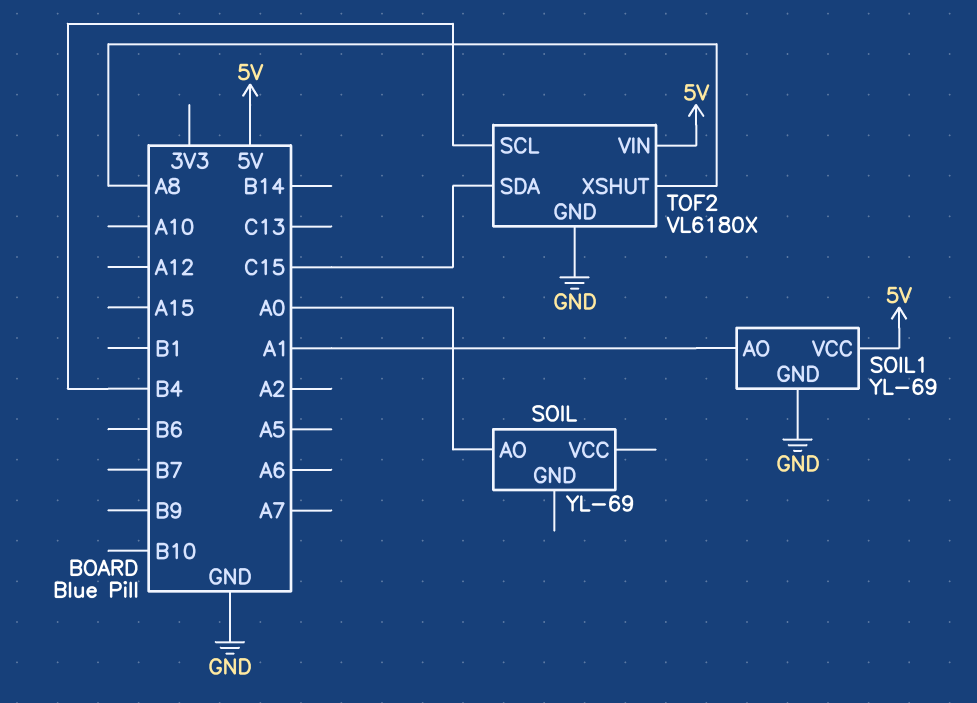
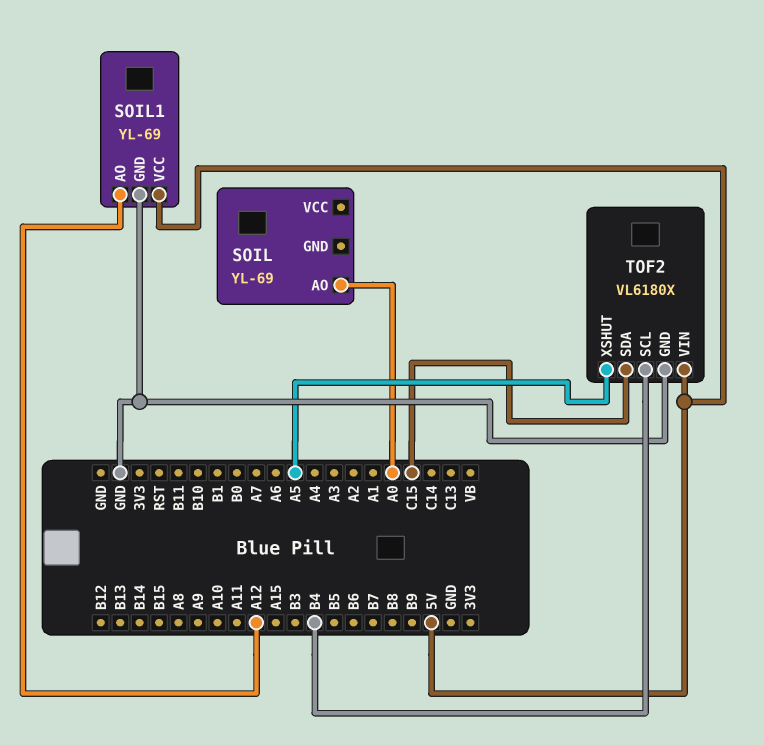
SOIL1 pin AO: A1 -> A12
TOF2 pin XSHUT: A8 -> A5

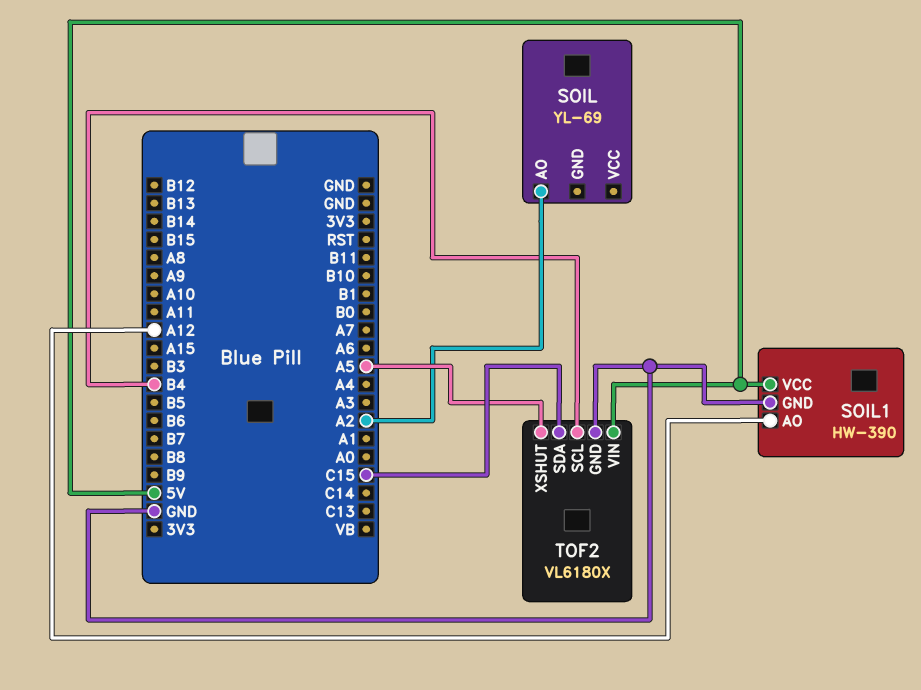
SOIL pin AO: A0 -> A2
SOIL1: YL-69 -> HW-390

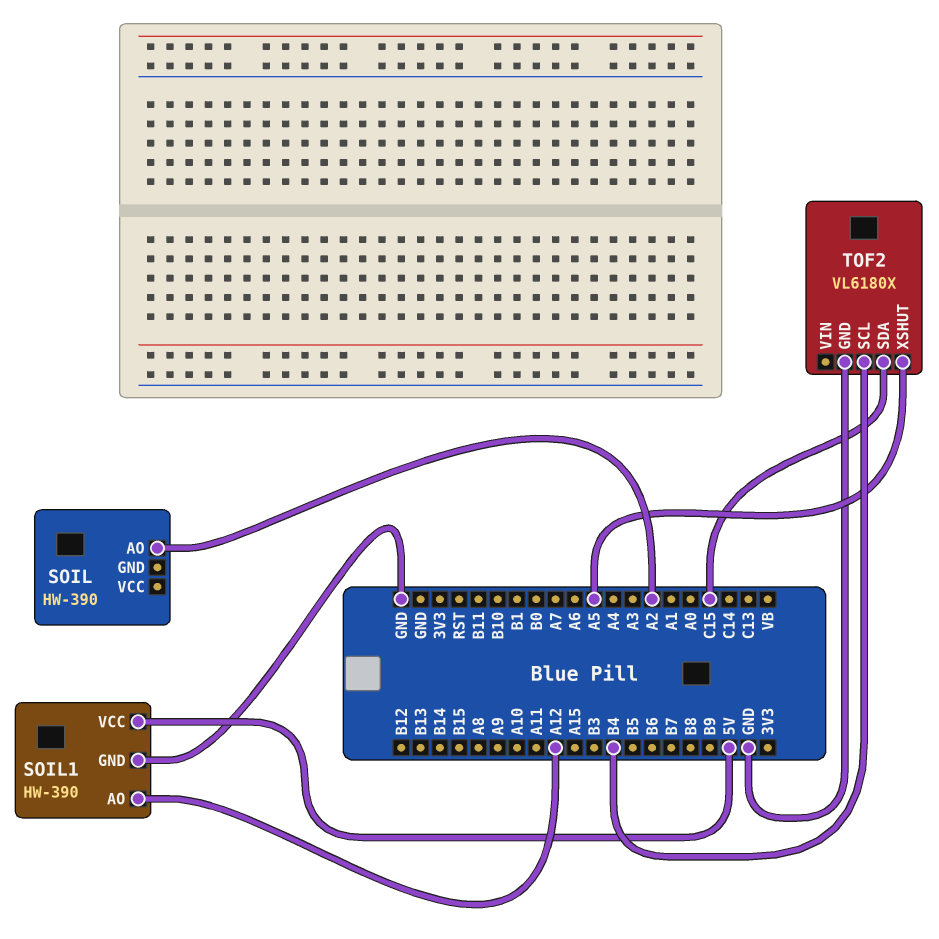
SOIL: YL-69 -> HW-390
TOF2 pin VIN: 5V -> none

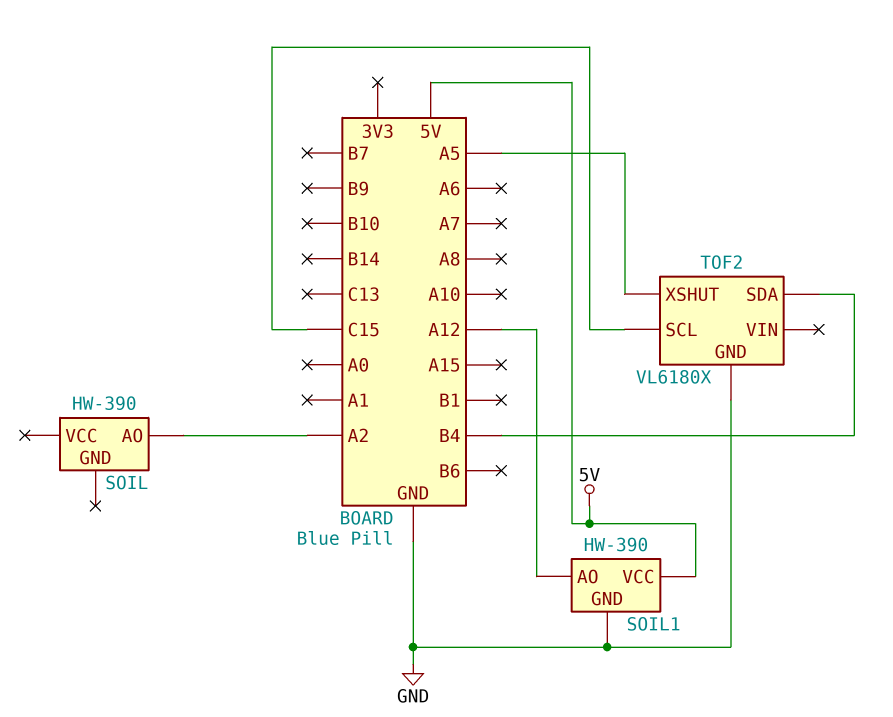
TOF2 pin SCL: B4 -> C15
TOF2 pin SDA: C15 -> B4

